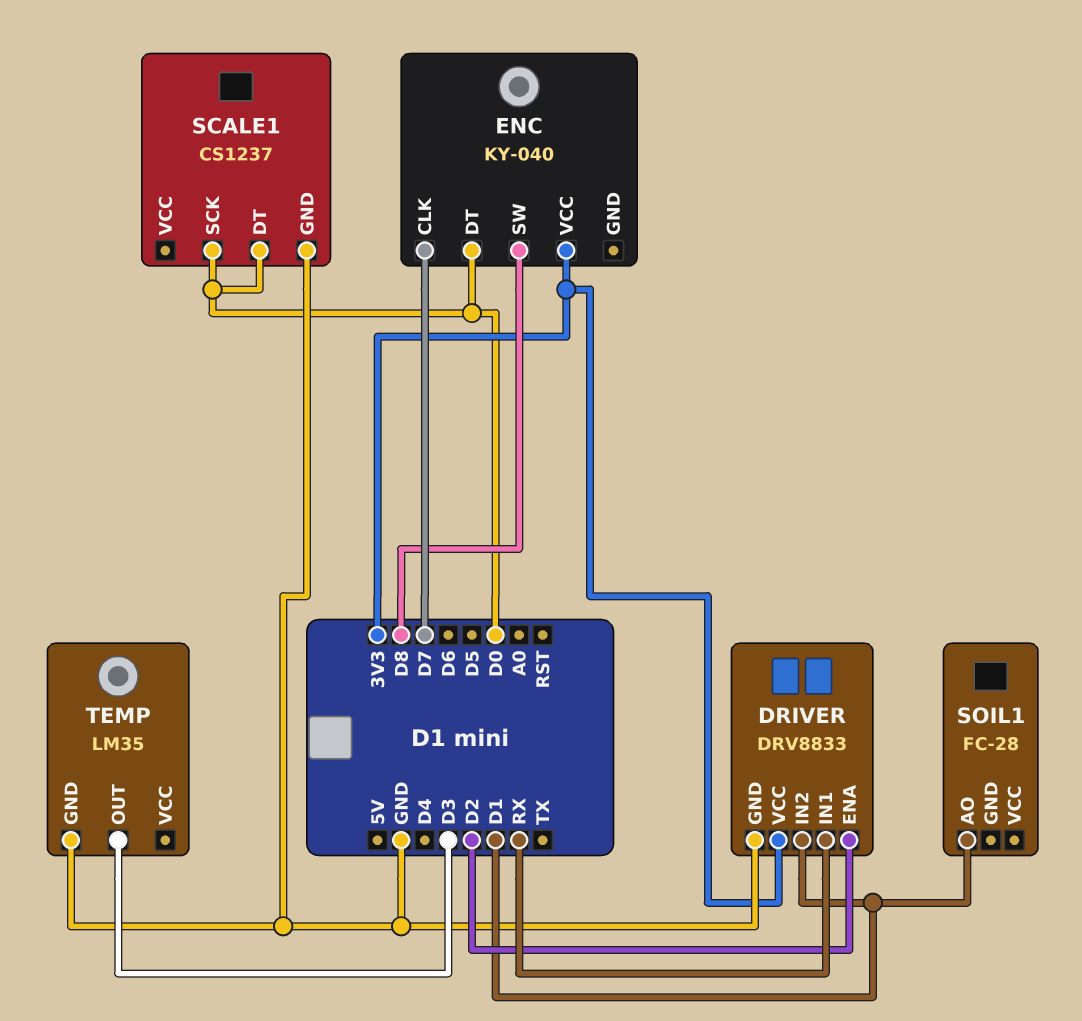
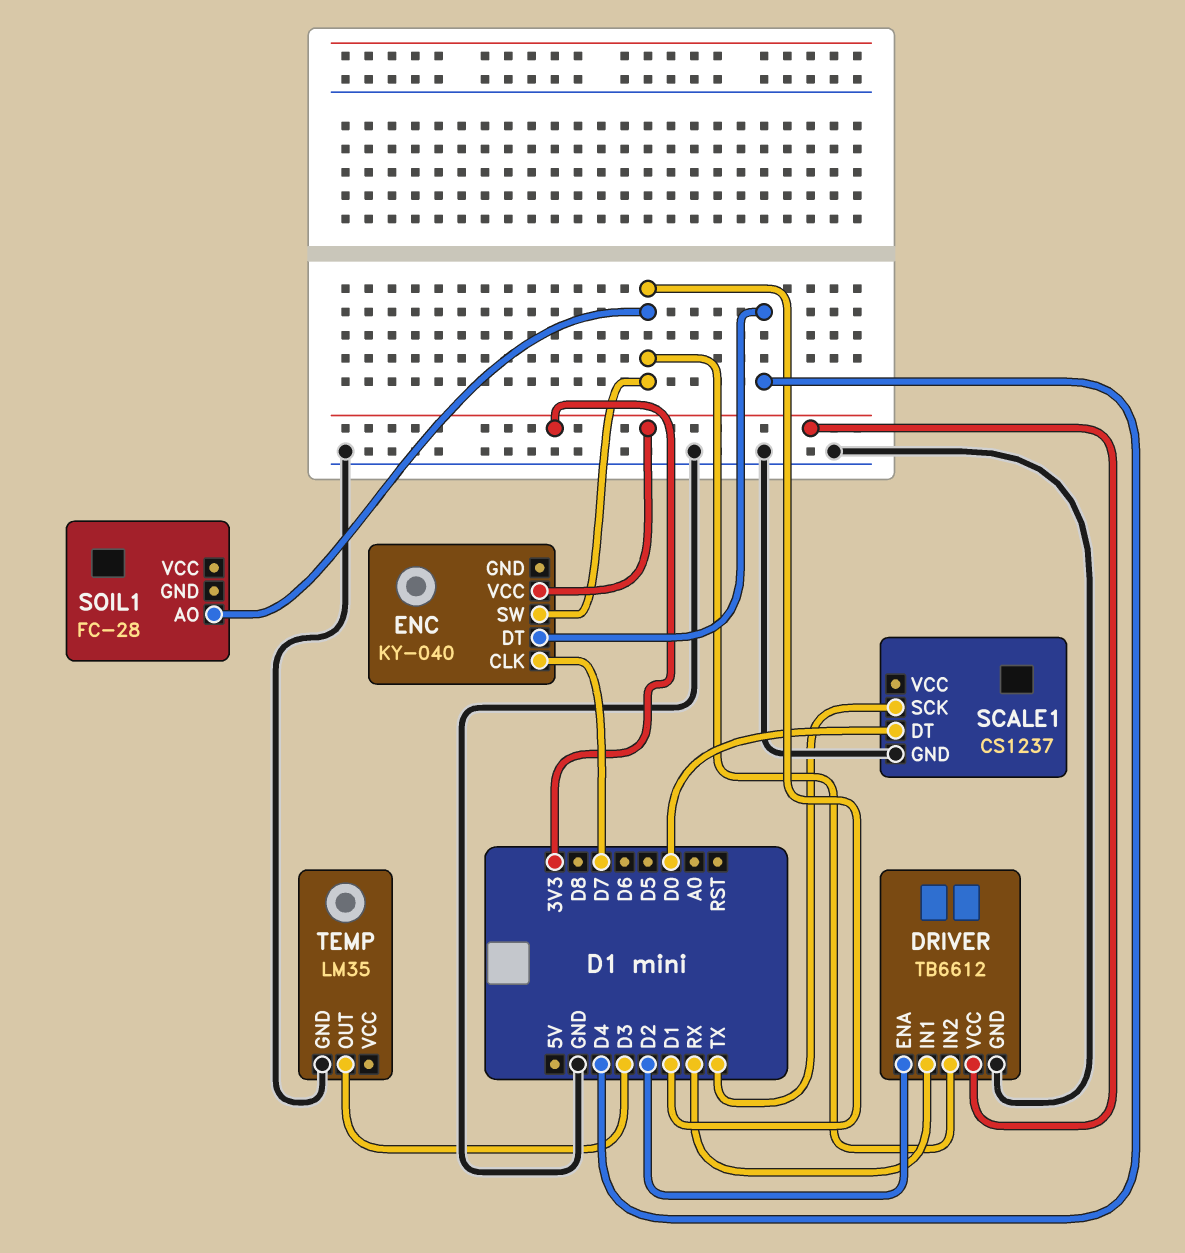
DRIVER: DRV8833 -> TB6612
ENC pin DT: D0 -> D4
ENC pin SW: D8 -> D1
SCALE1 pin SCK: D0 -> TX

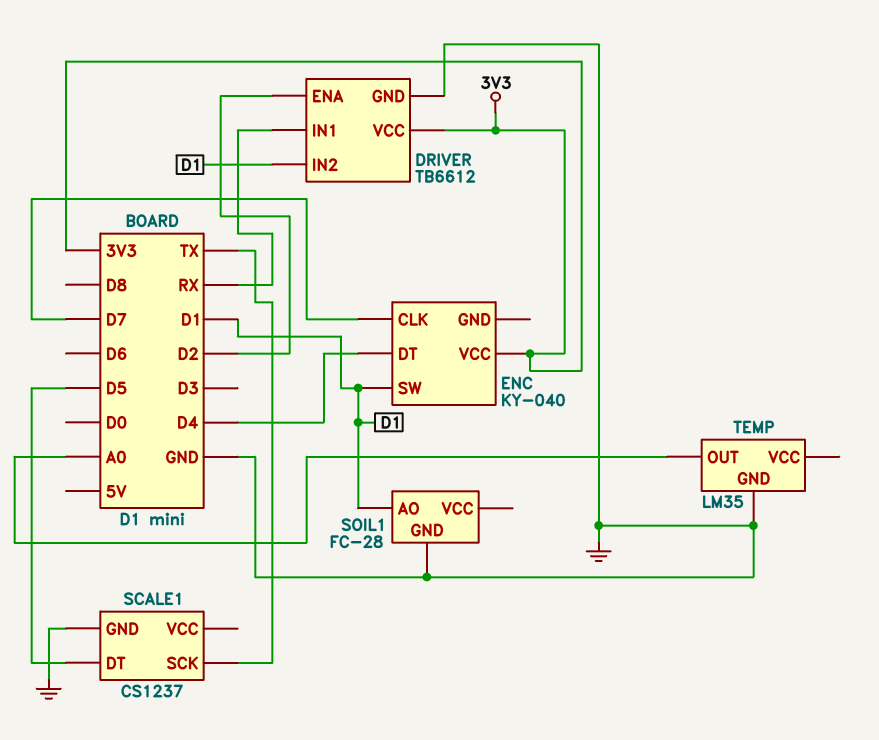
SCALE1 pin DT: D0 -> D5
SOIL1 pin GND: none -> GND
TEMP pin OUT: D3 -> A0

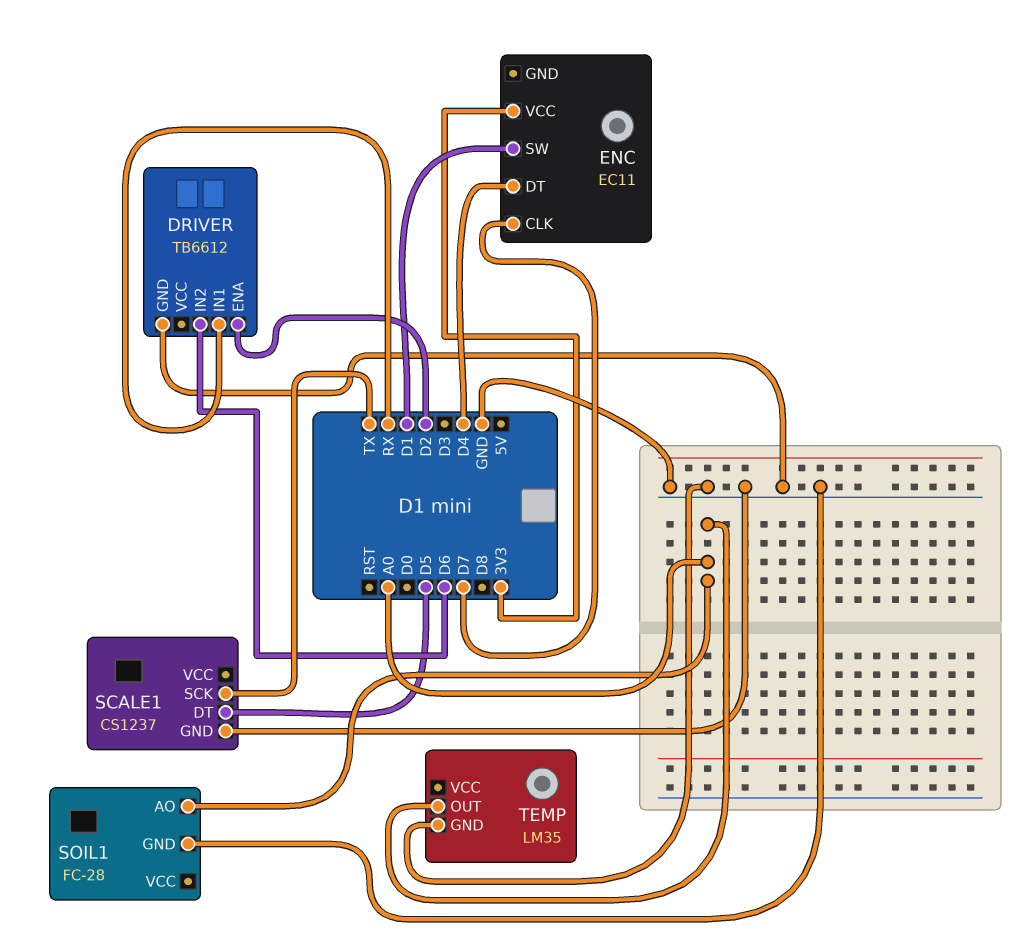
DRIVER pin IN2: D1 -> D6
DRIVER pin VCC: 3V3 -> none
ENC: KY-040 -> EC11
SOIL1 pin AO: D1 -> A0

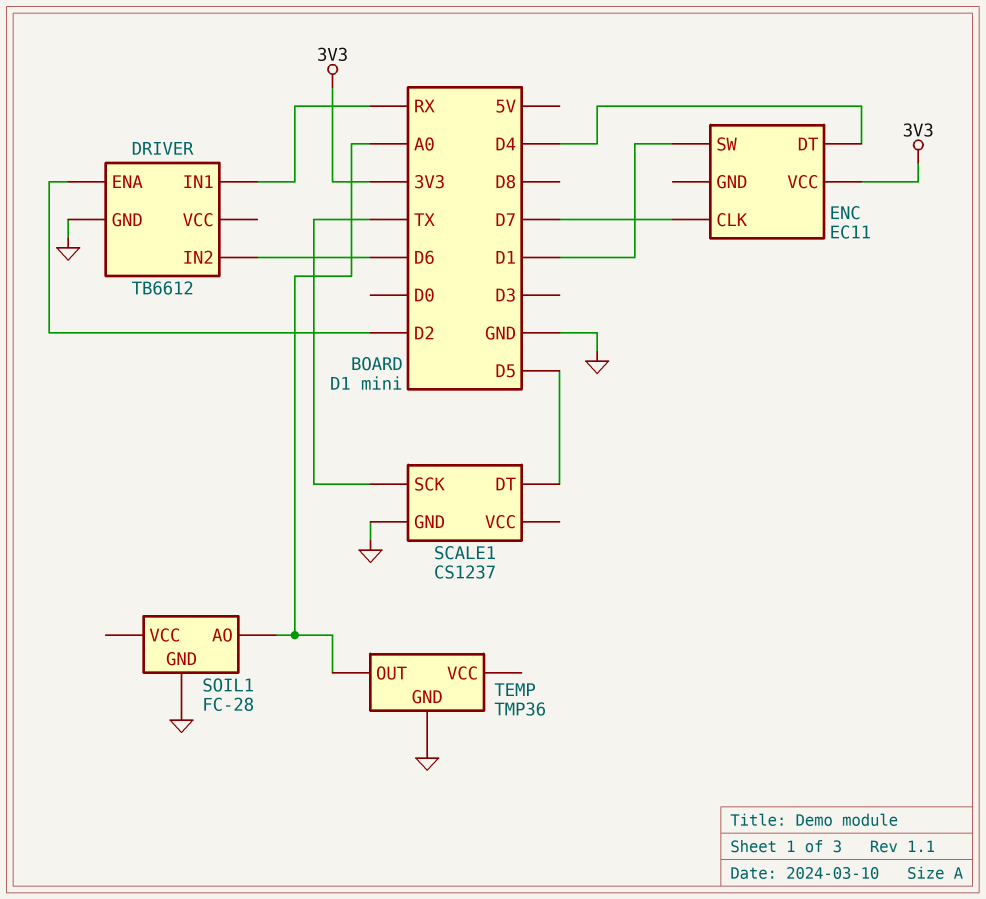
TEMP: LM35 -> TMP36

